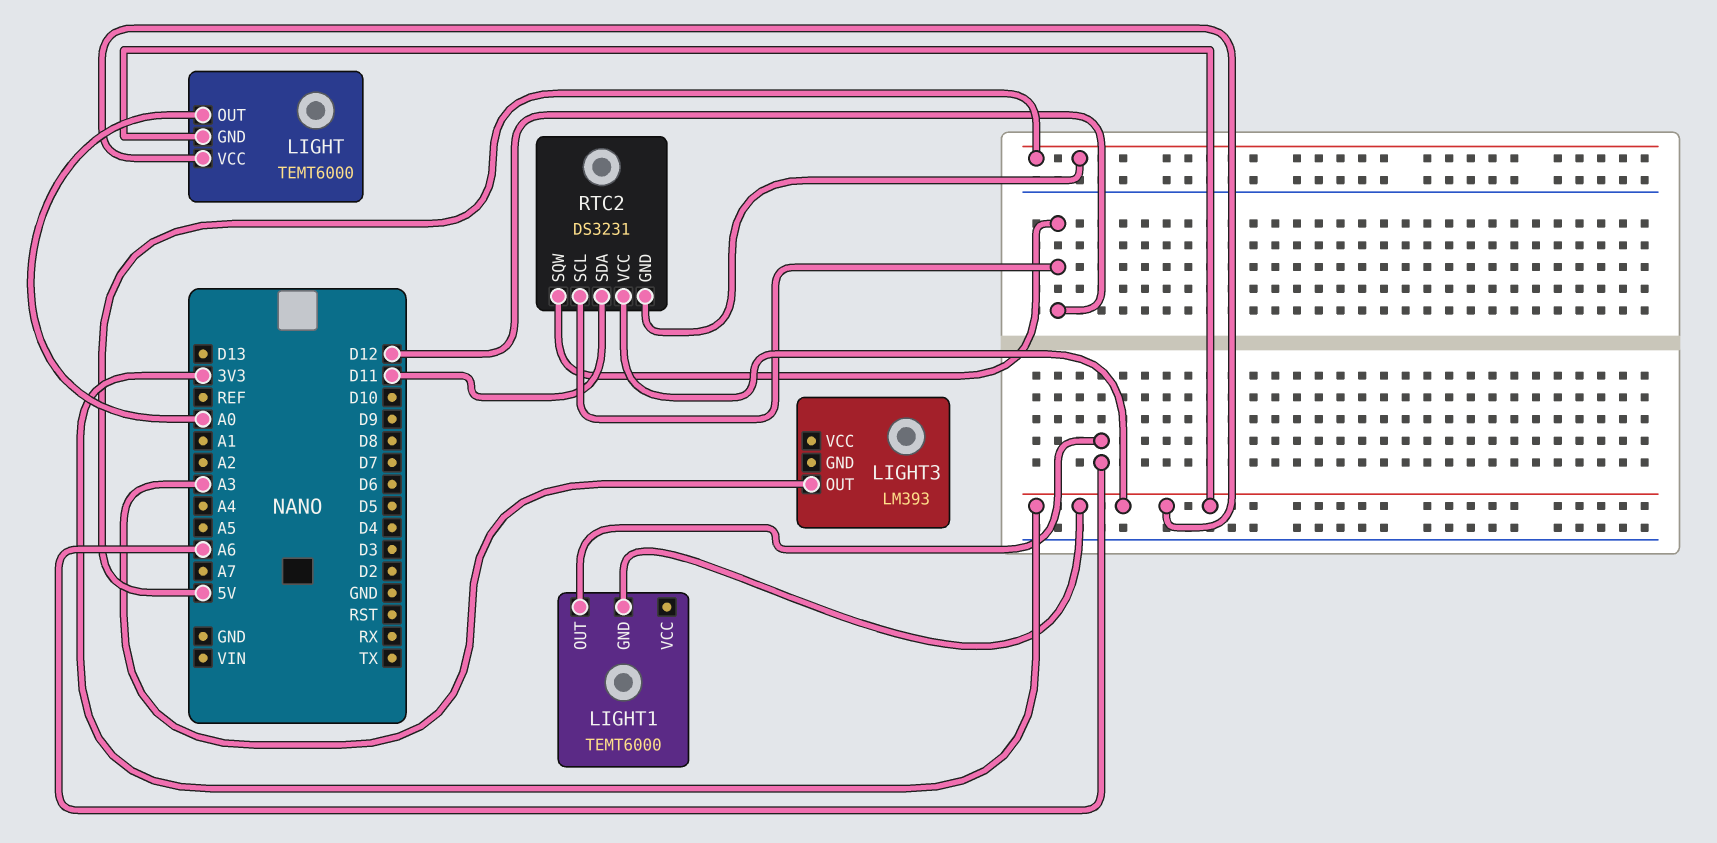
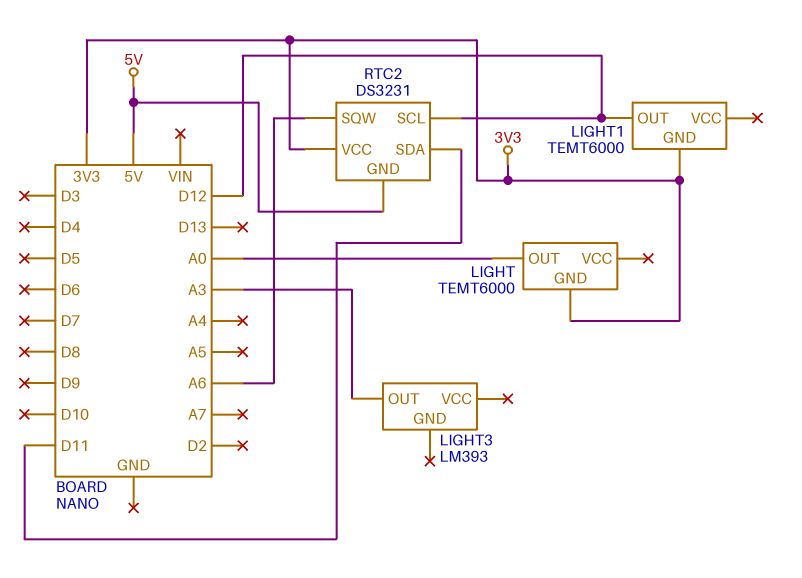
LIGHT pin VCC: 3V3 -> none
LIGHT1 pin OUT: A6 -> D12
RTC2 pin SQW: D12 -> A6

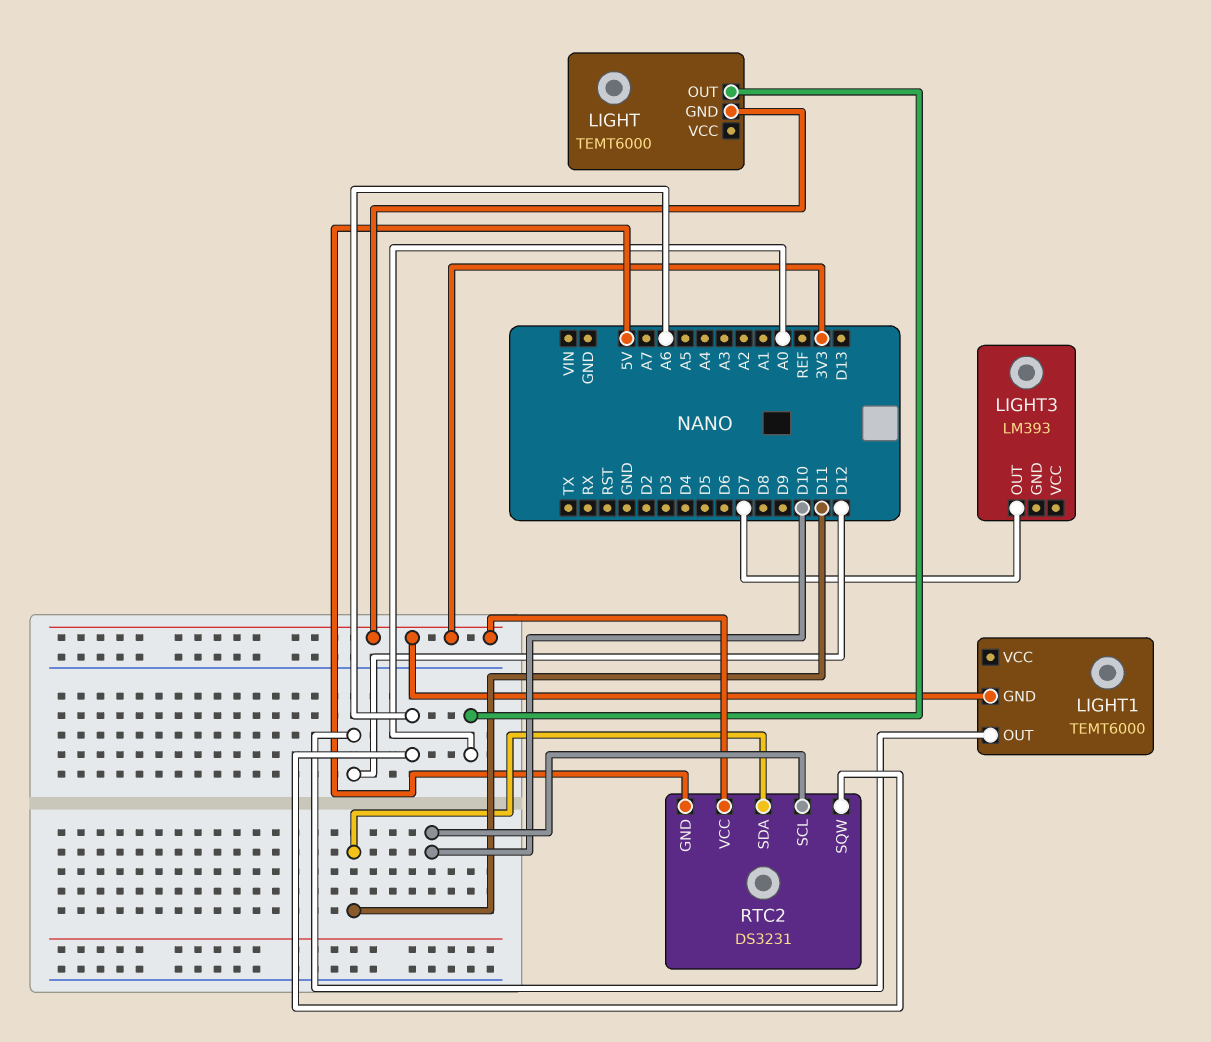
LIGHT3 pin OUT: A3 -> D7
RTC2 pin SCL: D12 -> D10

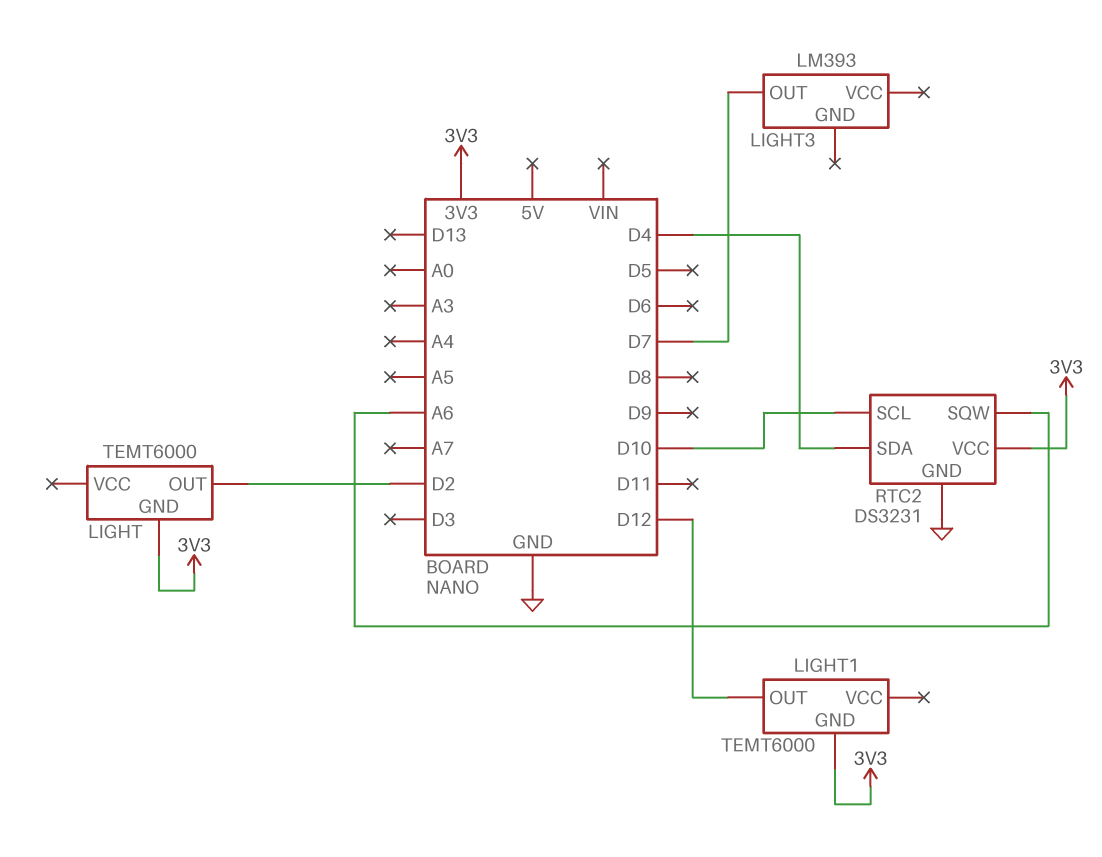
LIGHT pin OUT: A0 -> D2
RTC2 pin GND: 5V -> GND
RTC2 pin SDA: D11 -> D4

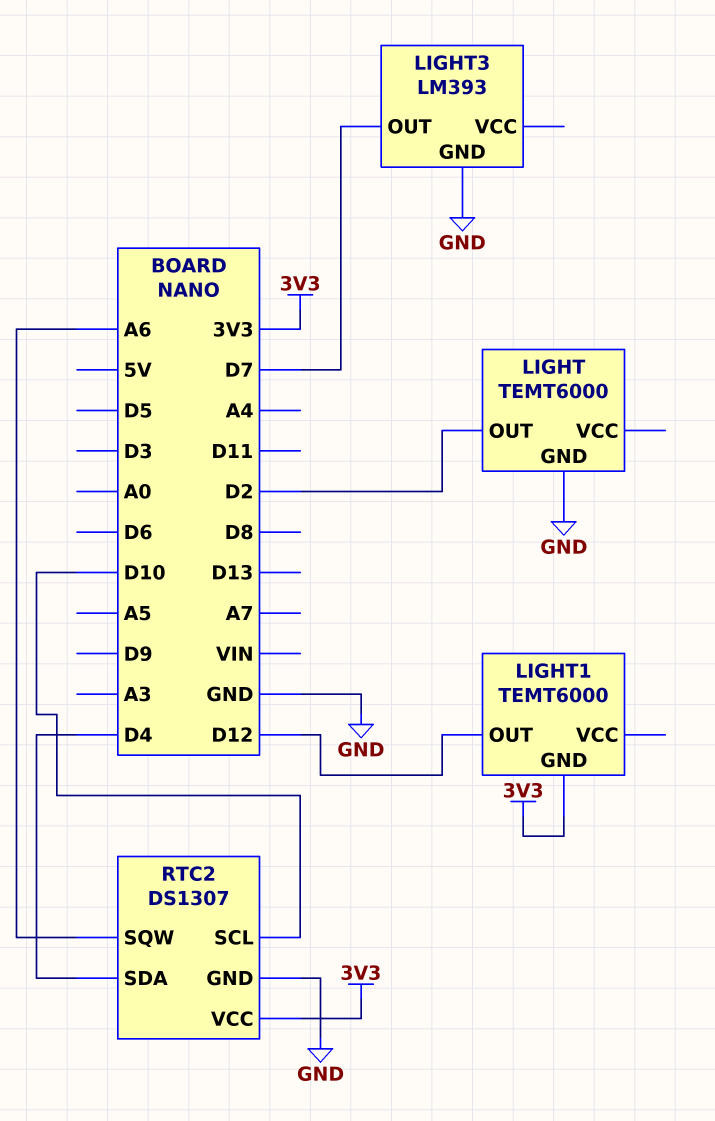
LIGHT pin GND: 3V3 -> GND
LIGHT3 pin GND: none -> GND
RTC2: DS3231 -> DS1307

